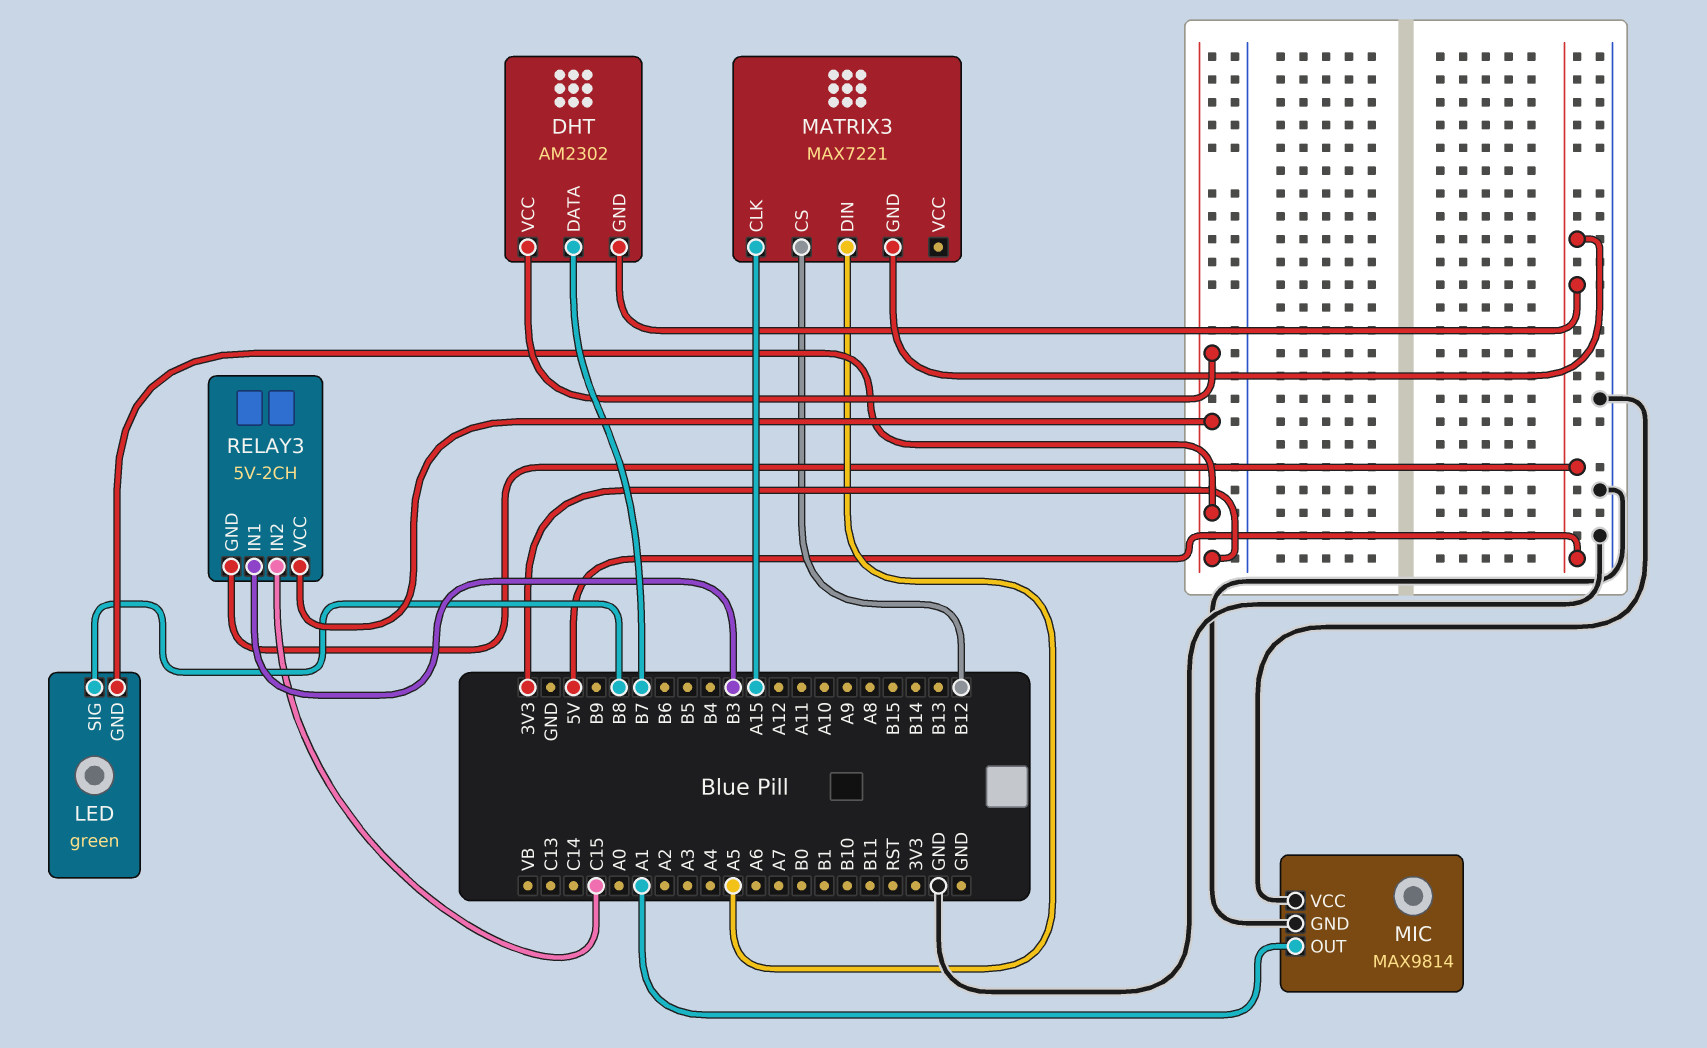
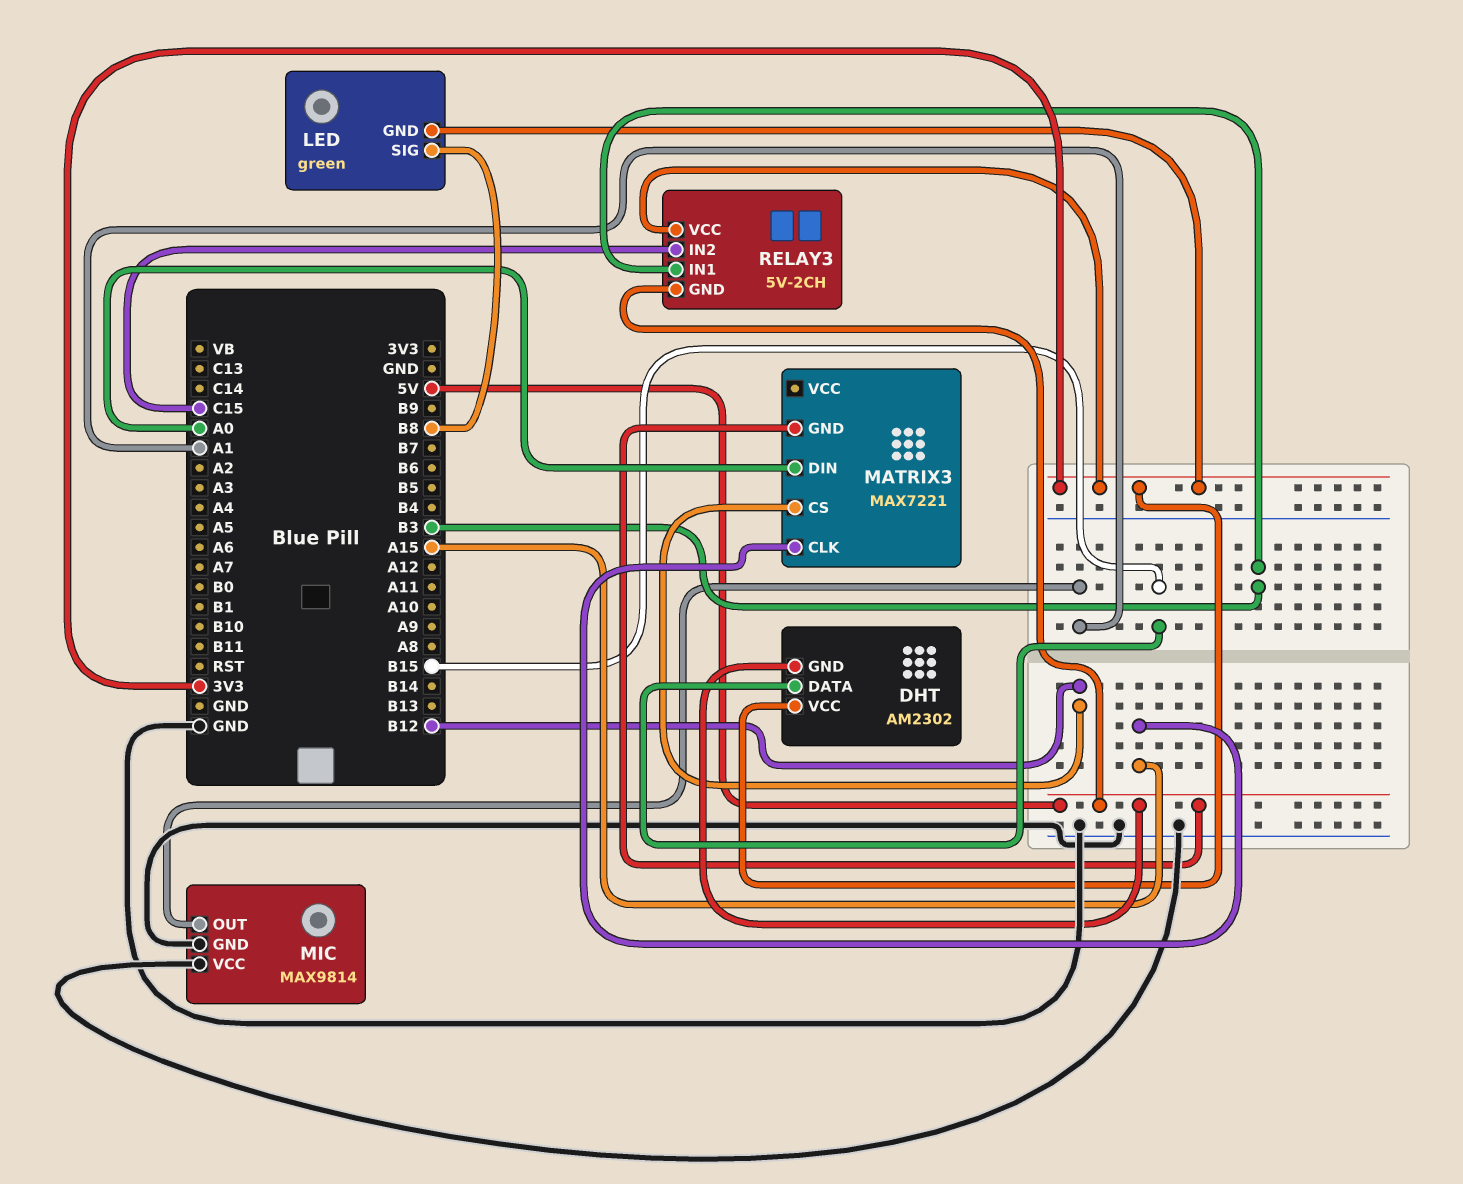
DHT pin DATA: B7 -> B15
MATRIX3 pin DIN: A5 -> A0

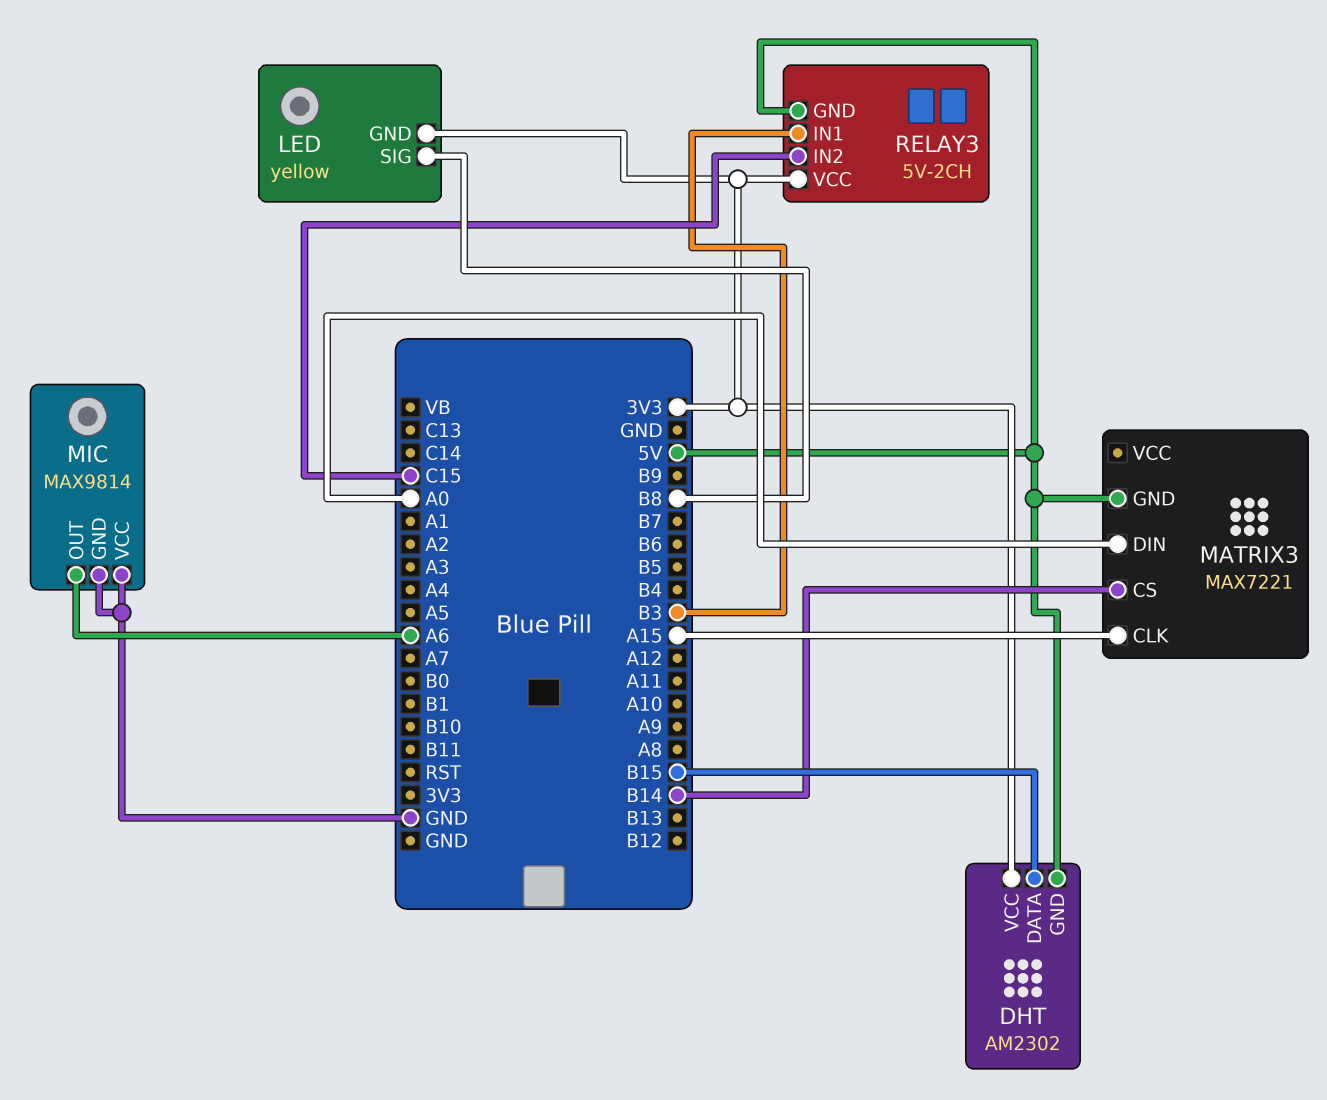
LED: green -> yellow
MATRIX3 pin CS: B12 -> B14
MIC pin OUT: A1 -> A6

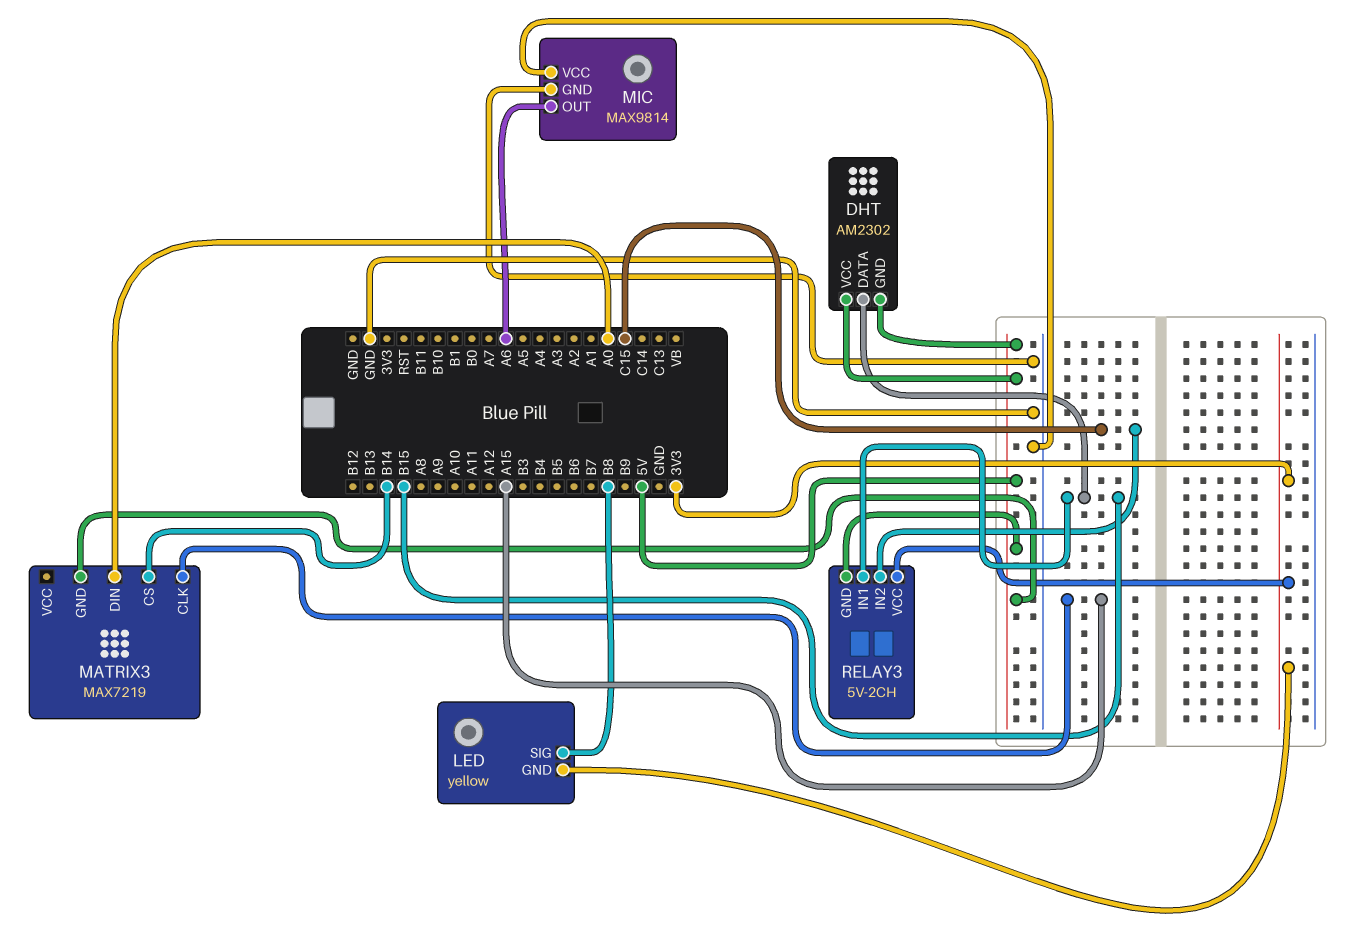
DHT pin VCC: 3V3 -> 5V
MATRIX3: MAX7221 -> MAX7219
RELAY3 pin IN1: B3 -> B15

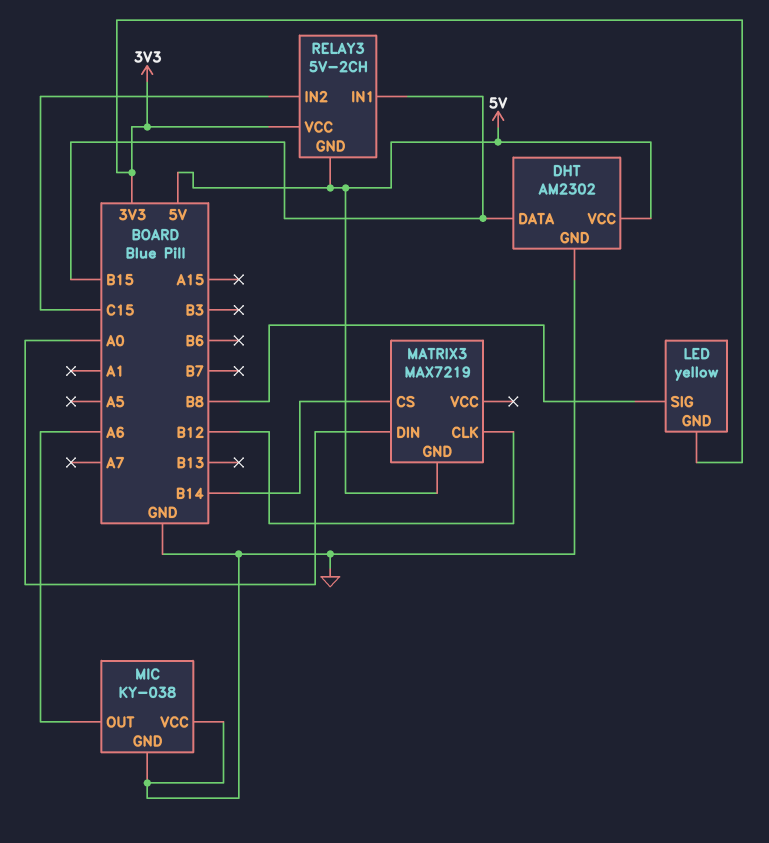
DHT pin GND: 5V -> GND
MATRIX3 pin CLK: A15 -> B12
MIC: MAX9814 -> KY-038

